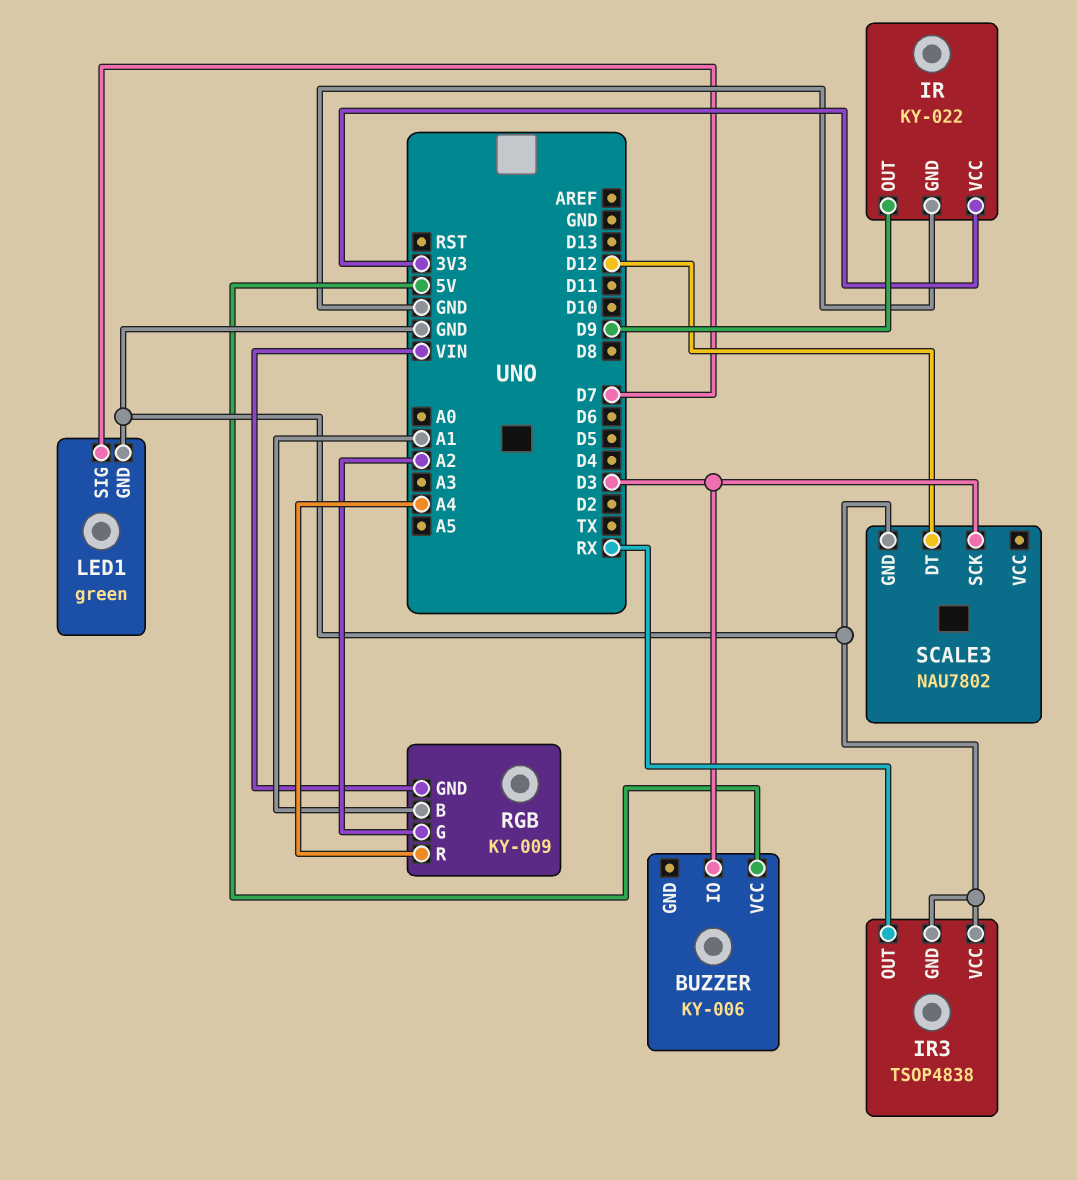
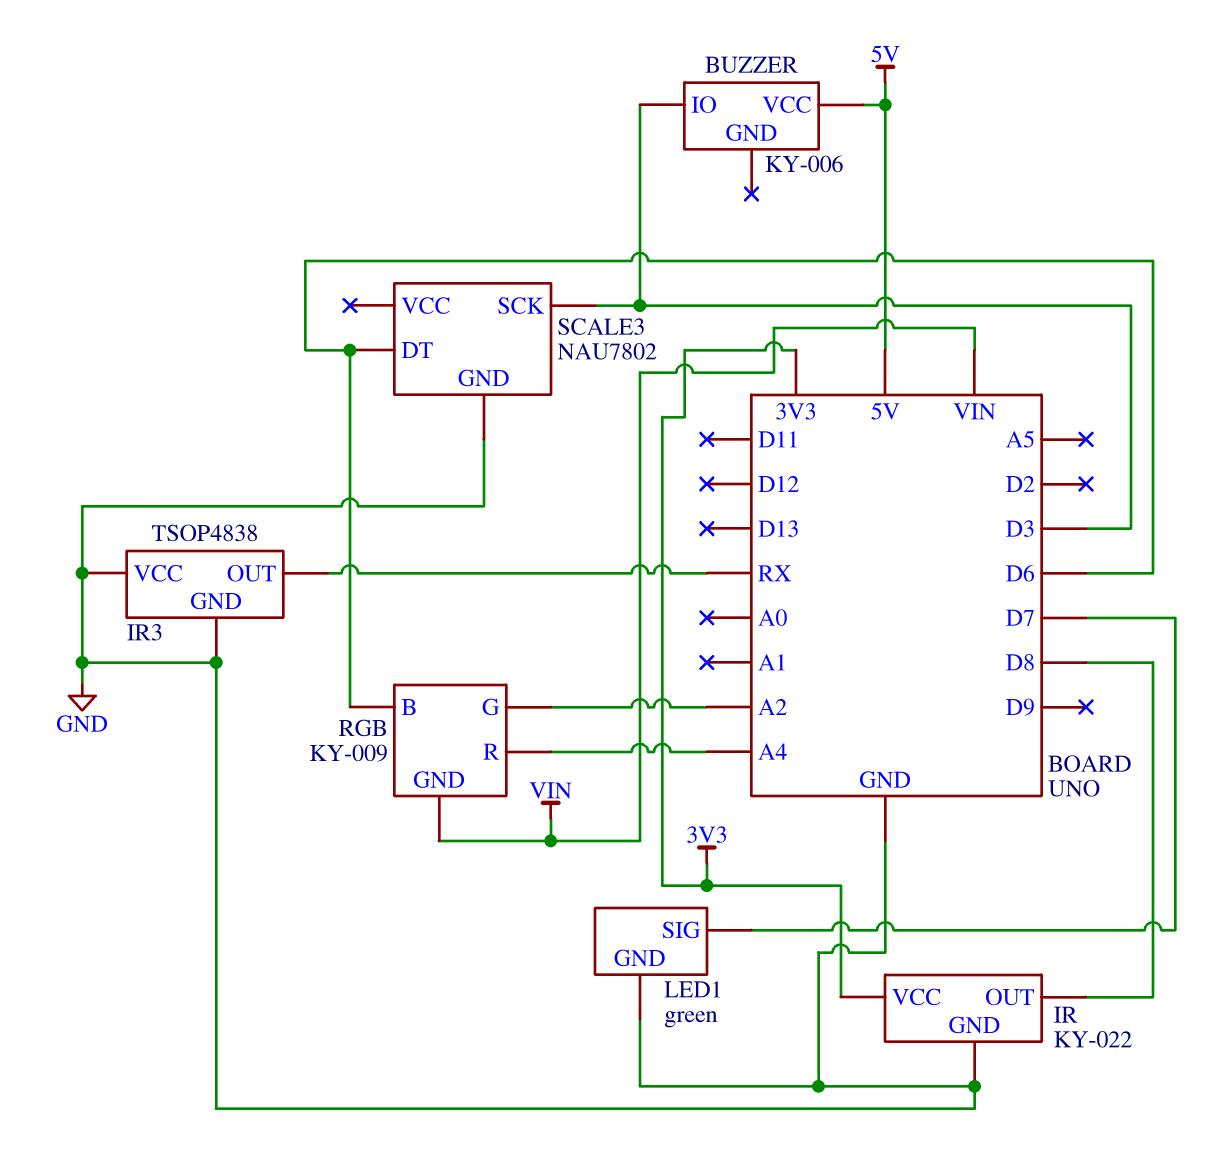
IR pin OUT: D9 -> D8
RGB pin B: A1 -> D6
SCALE3 pin DT: D12 -> D6

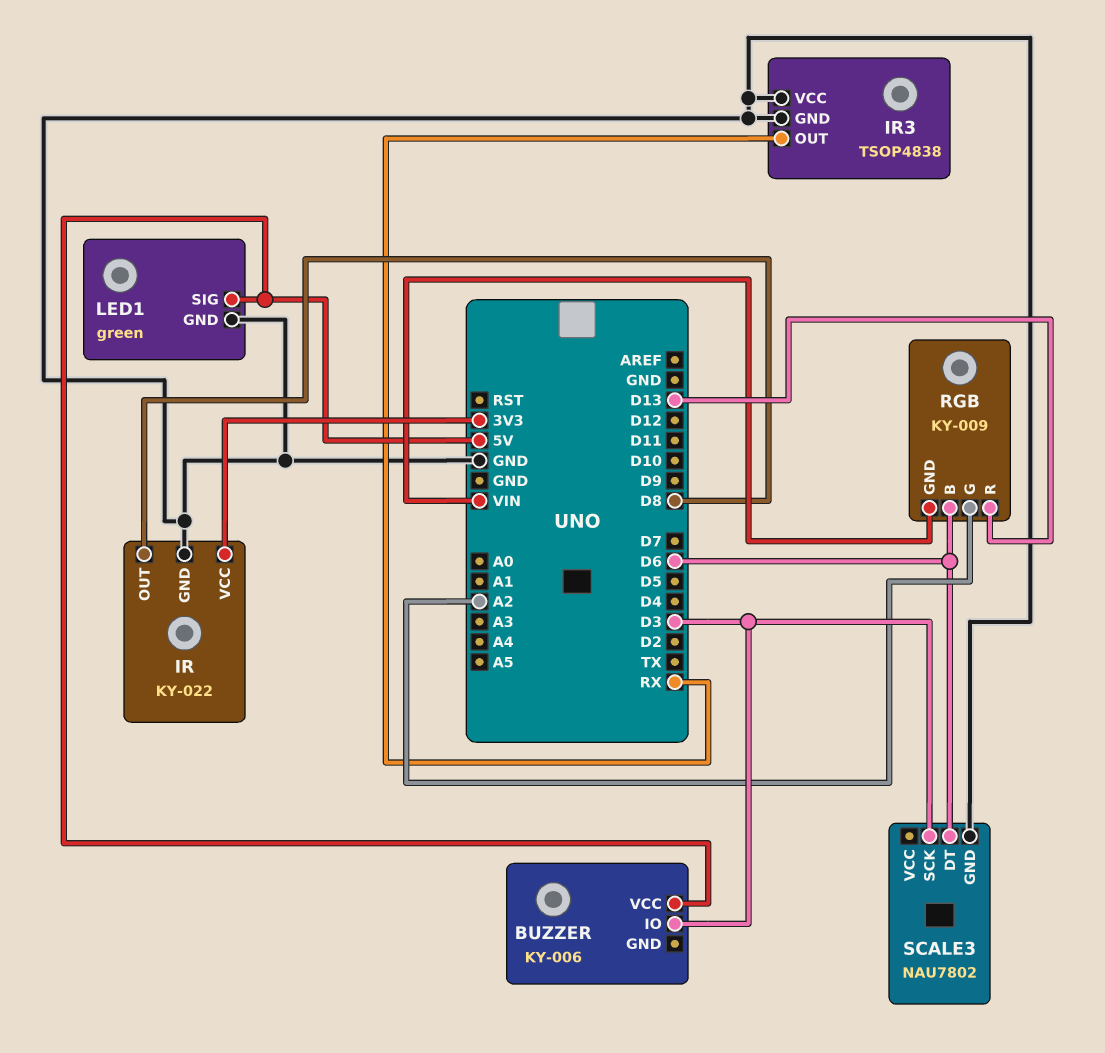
LED1 pin SIG: D7 -> 5V
RGB pin R: A4 -> D13

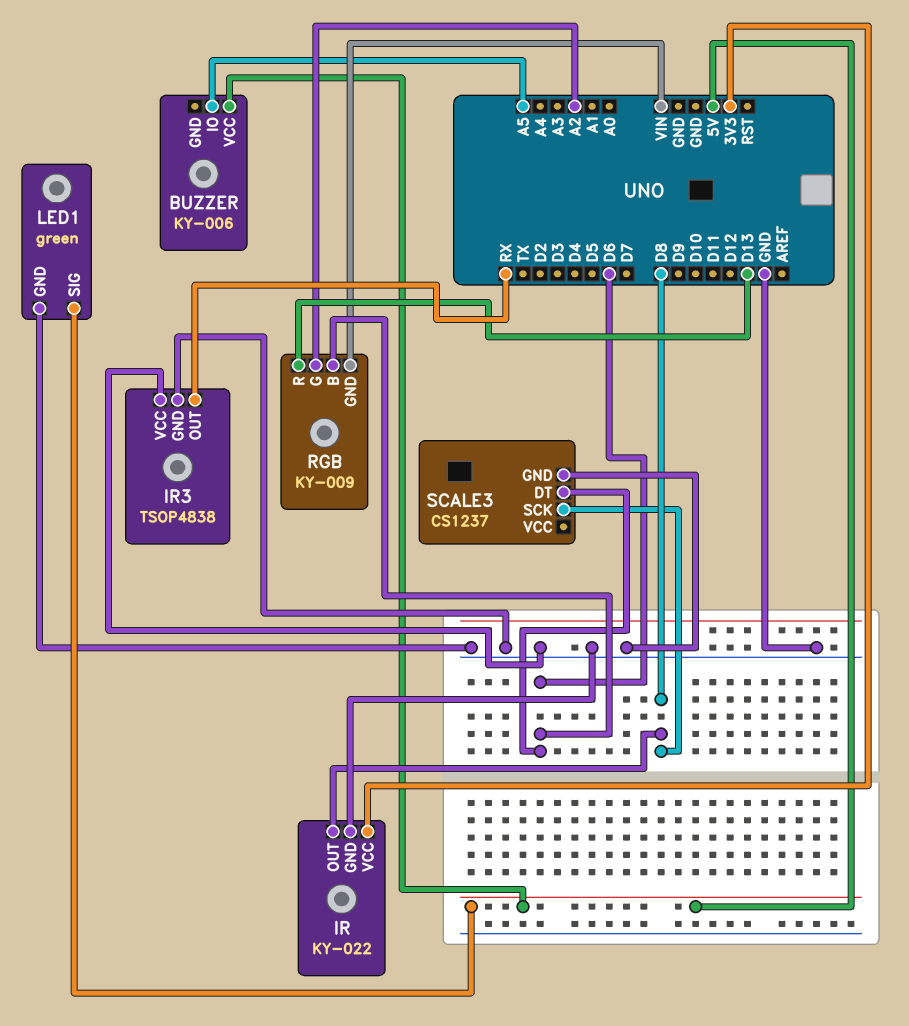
BUZZER pin IO: D3 -> A5
SCALE3: NAU7802 -> CS1237
SCALE3 pin SCK: D3 -> D8

